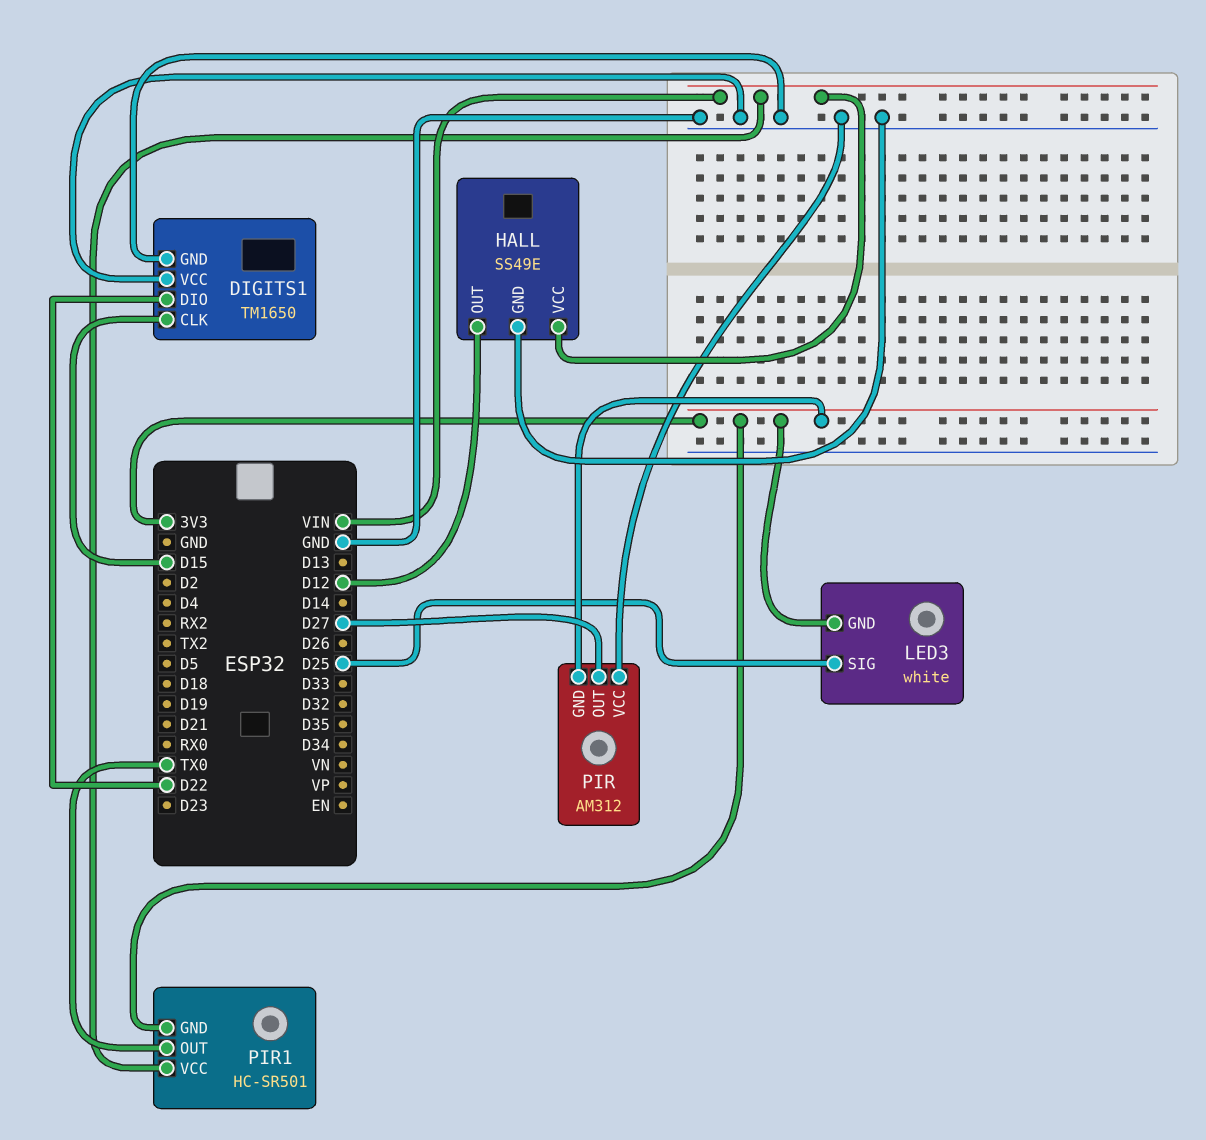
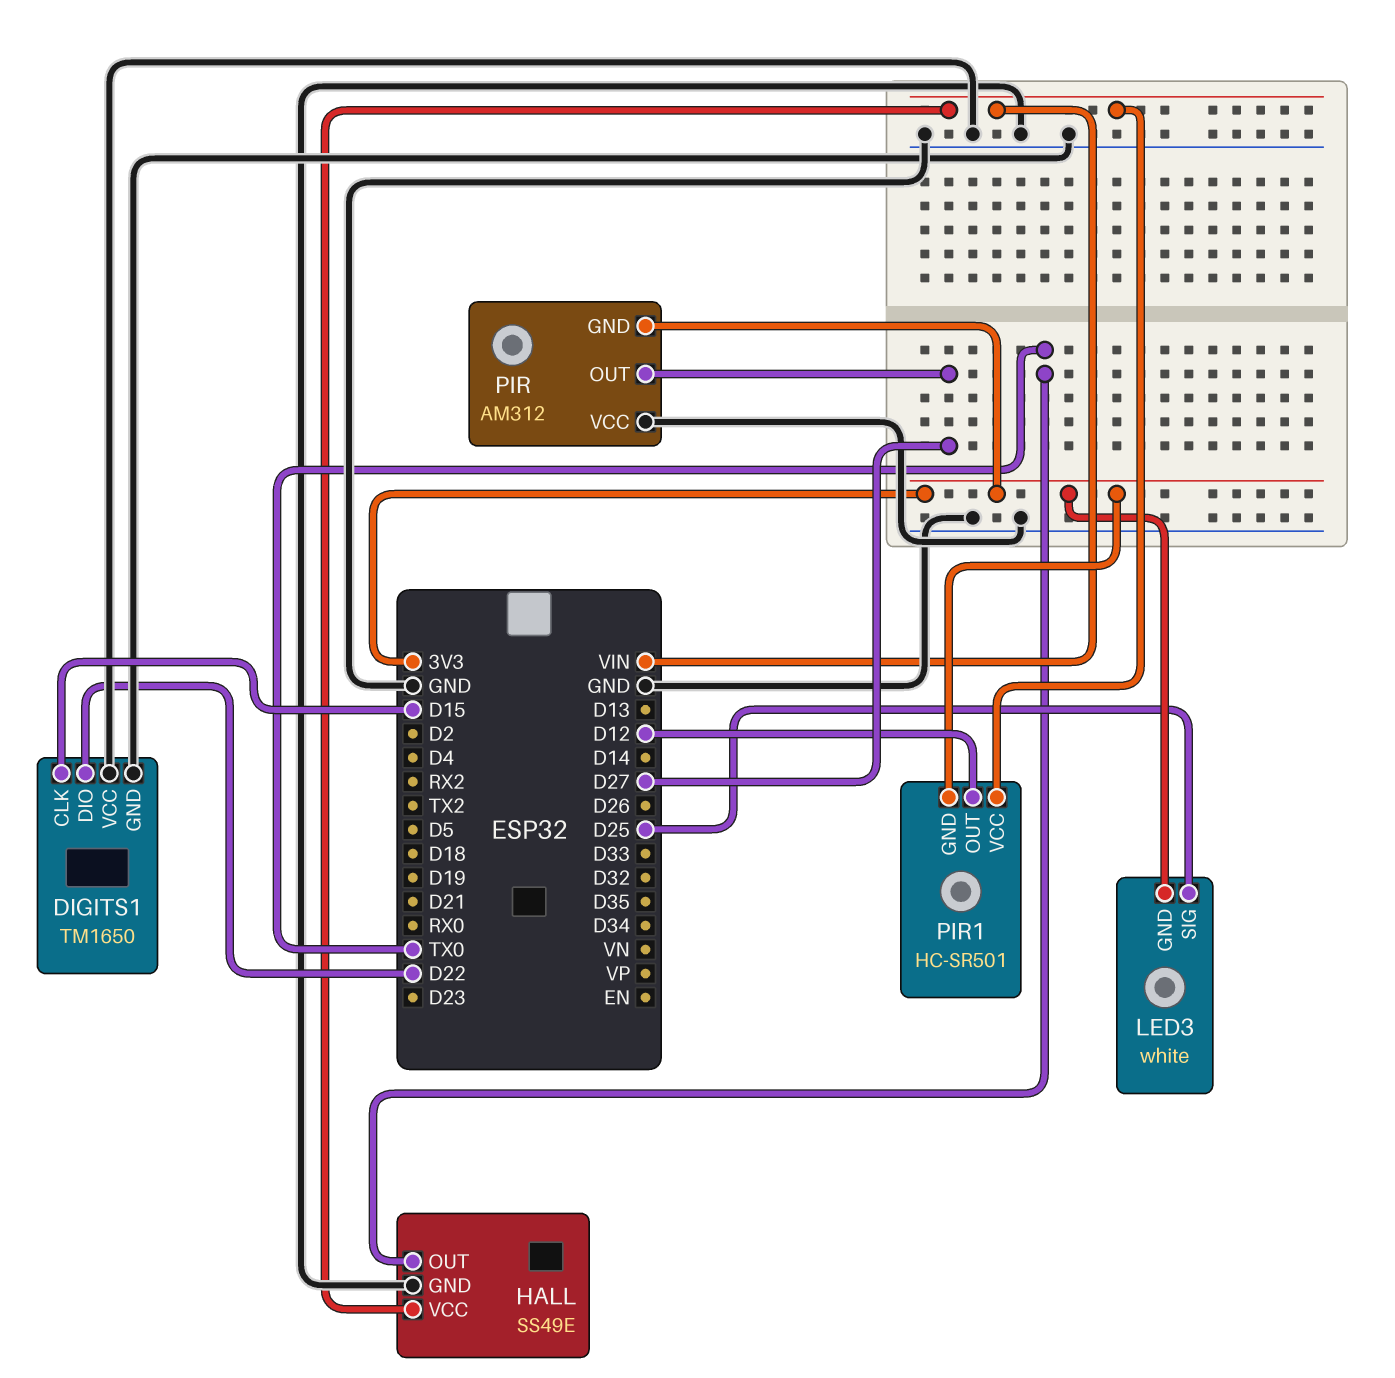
HALL pin OUT: D12 -> TX0
PIR1 pin OUT: TX0 -> D12

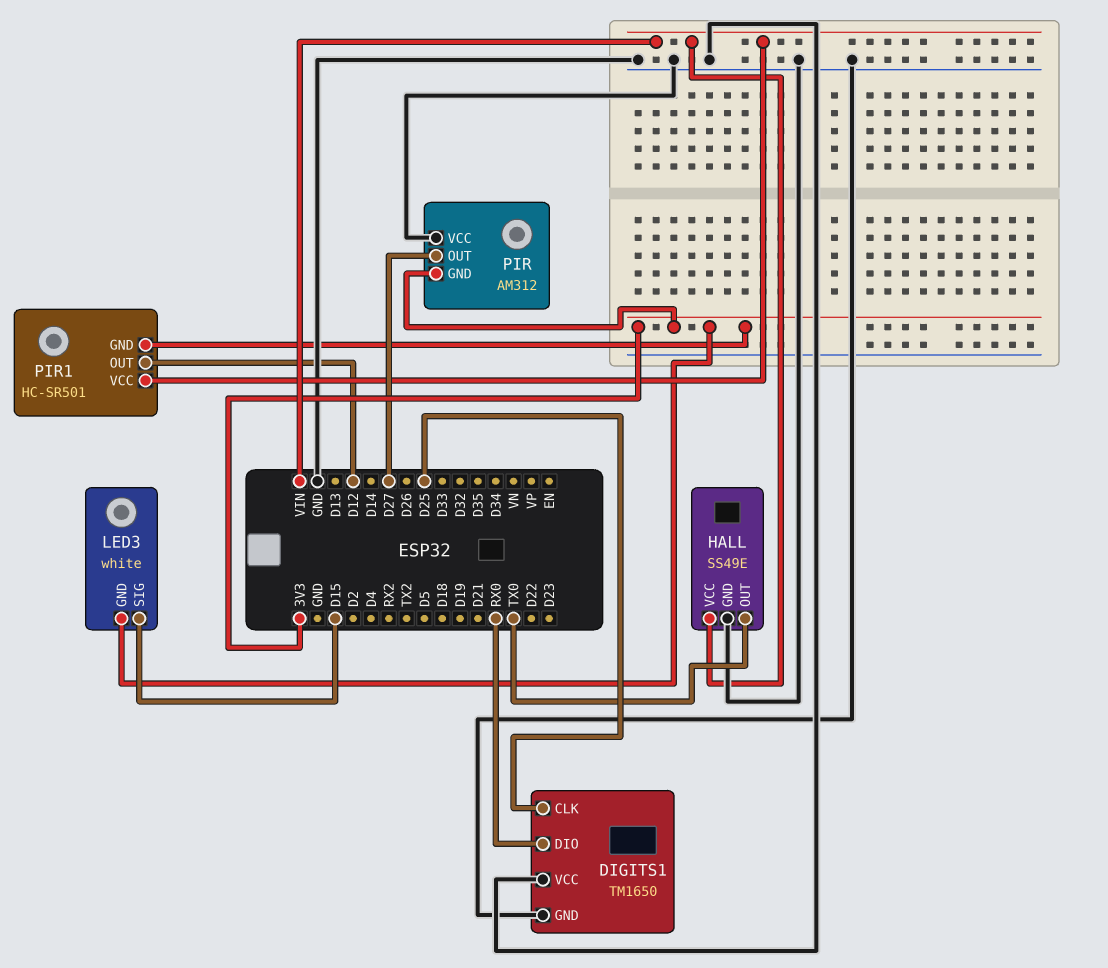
DIGITS1 pin CLK: D15 -> D25
DIGITS1 pin DIO: D22 -> RX0
LED3 pin SIG: D25 -> D15

